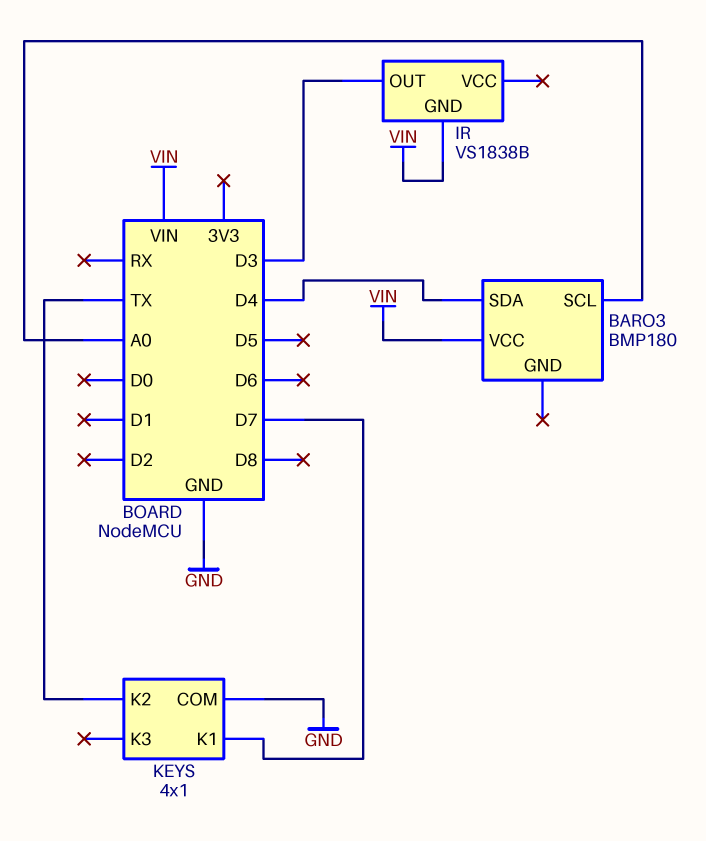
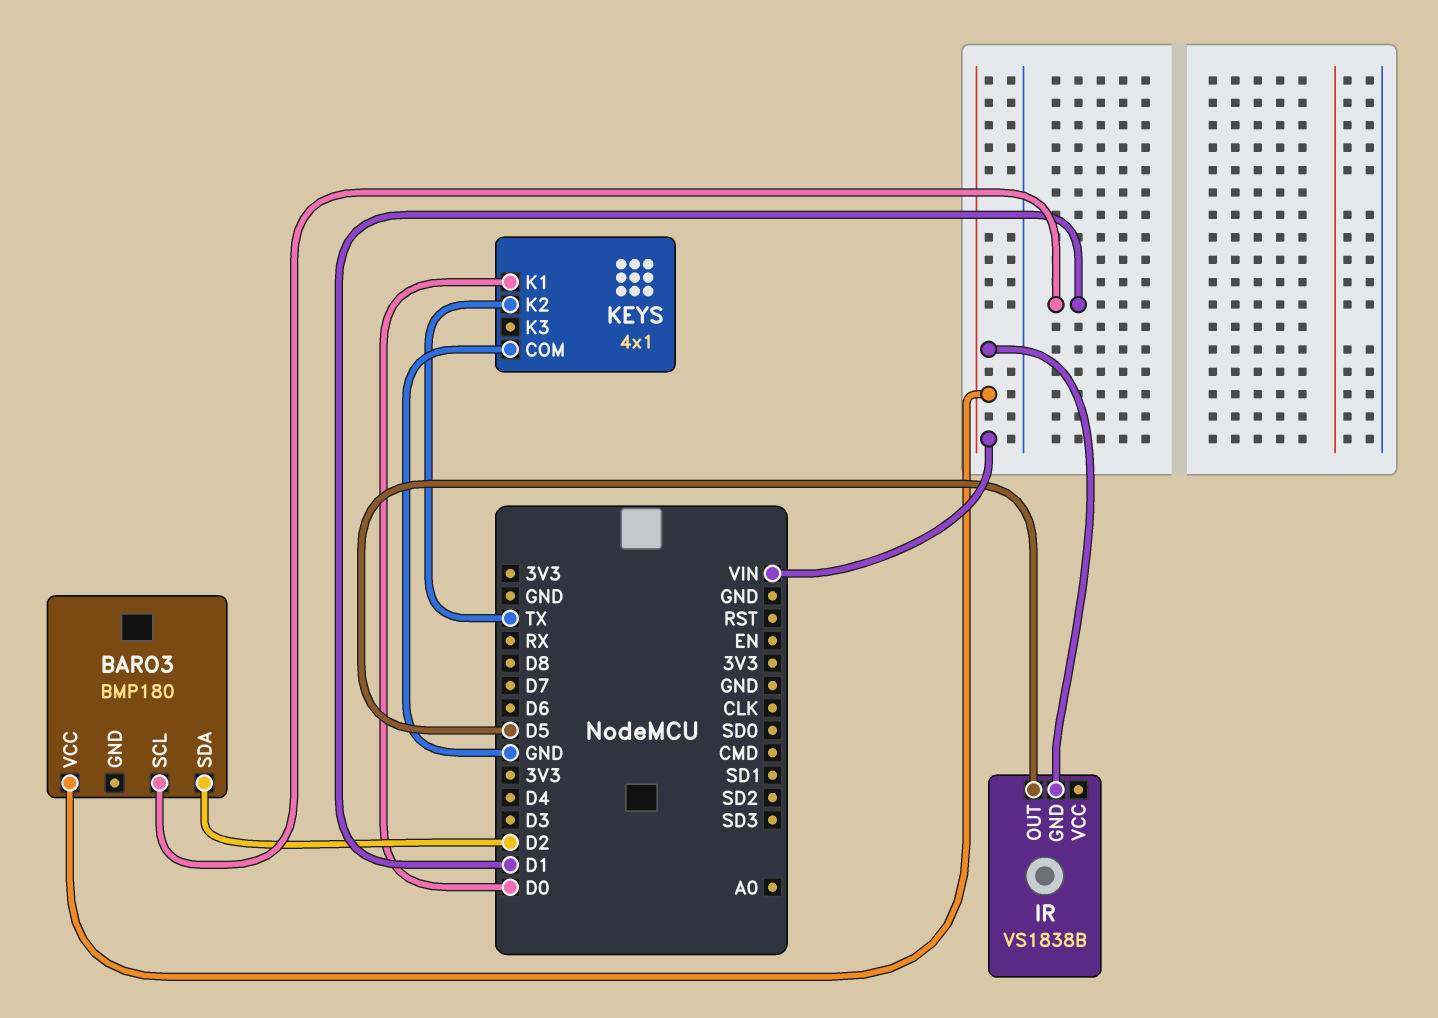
BARO3 pin SCL: A0 -> D1
BARO3 pin SDA: D4 -> D2
IR pin OUT: D3 -> D5
KEYS pin K1: D7 -> D0

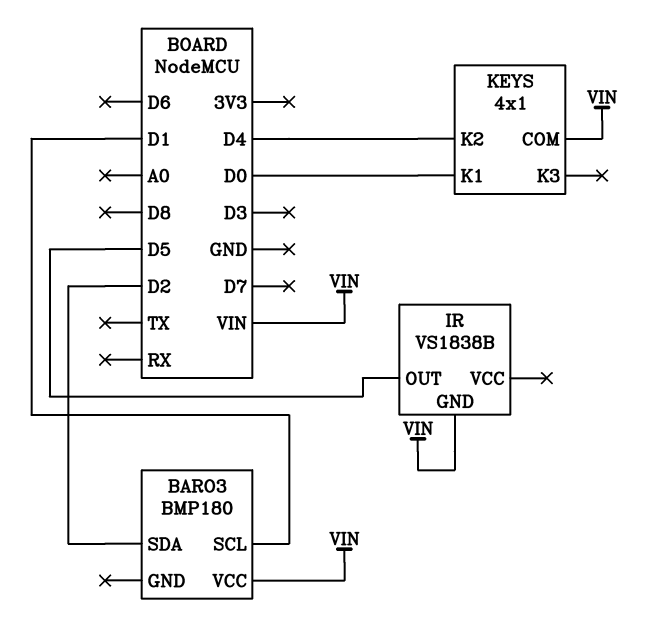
KEYS pin COM: GND -> VIN
KEYS pin K2: TX -> D4

